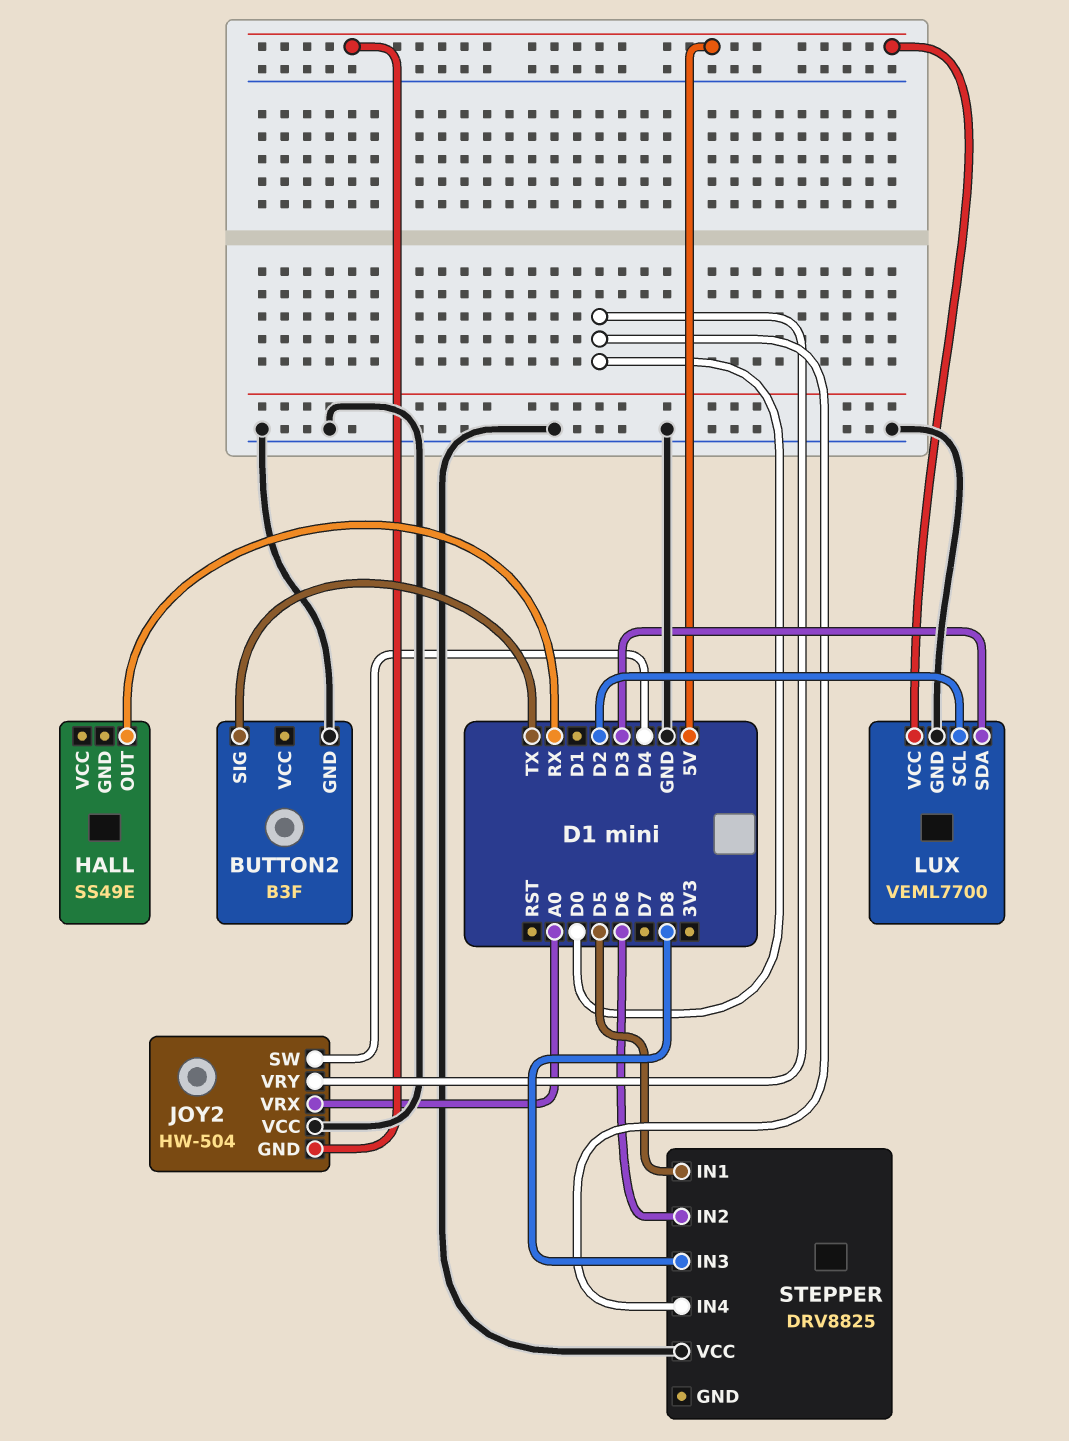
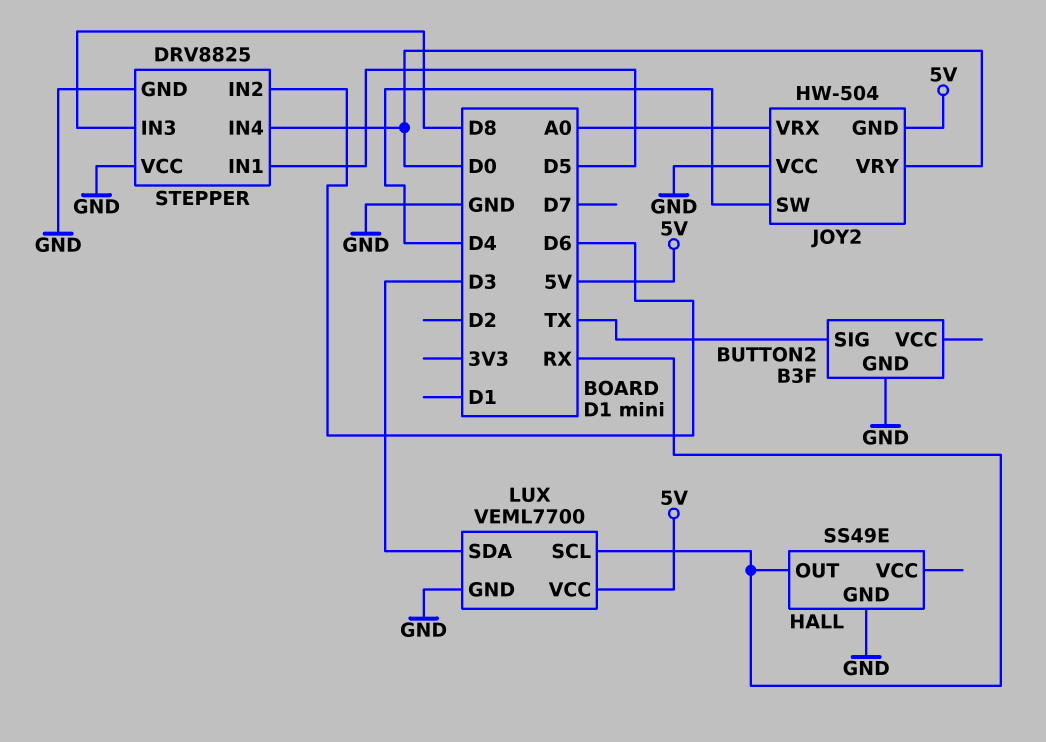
HALL pin GND: none -> GND
LUX pin SCL: D2 -> RX
STEPPER pin GND: none -> GND

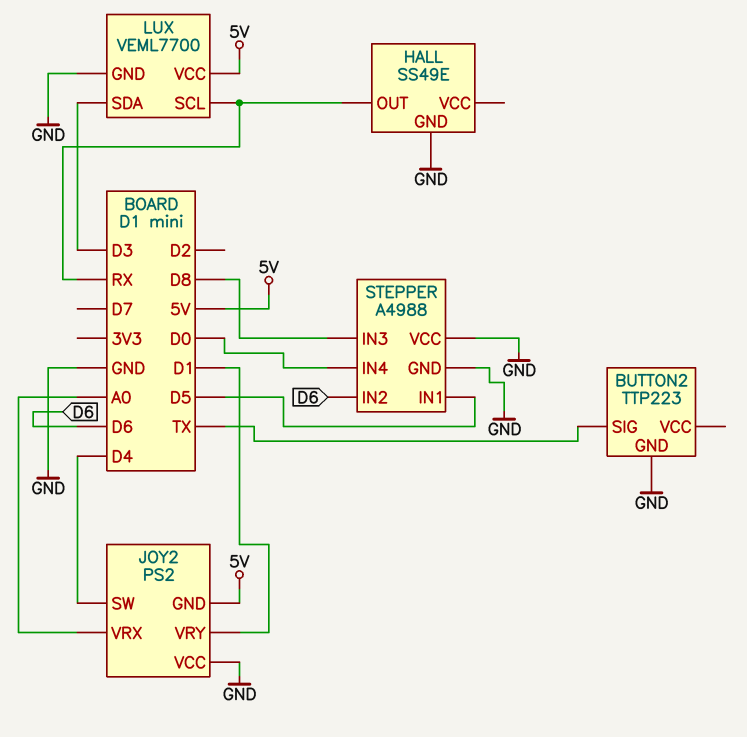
BUTTON2: B3F -> TTP223
JOY2: HW-504 -> PS2
JOY2 pin VRY: D0 -> D1
STEPPER: DRV8825 -> A4988

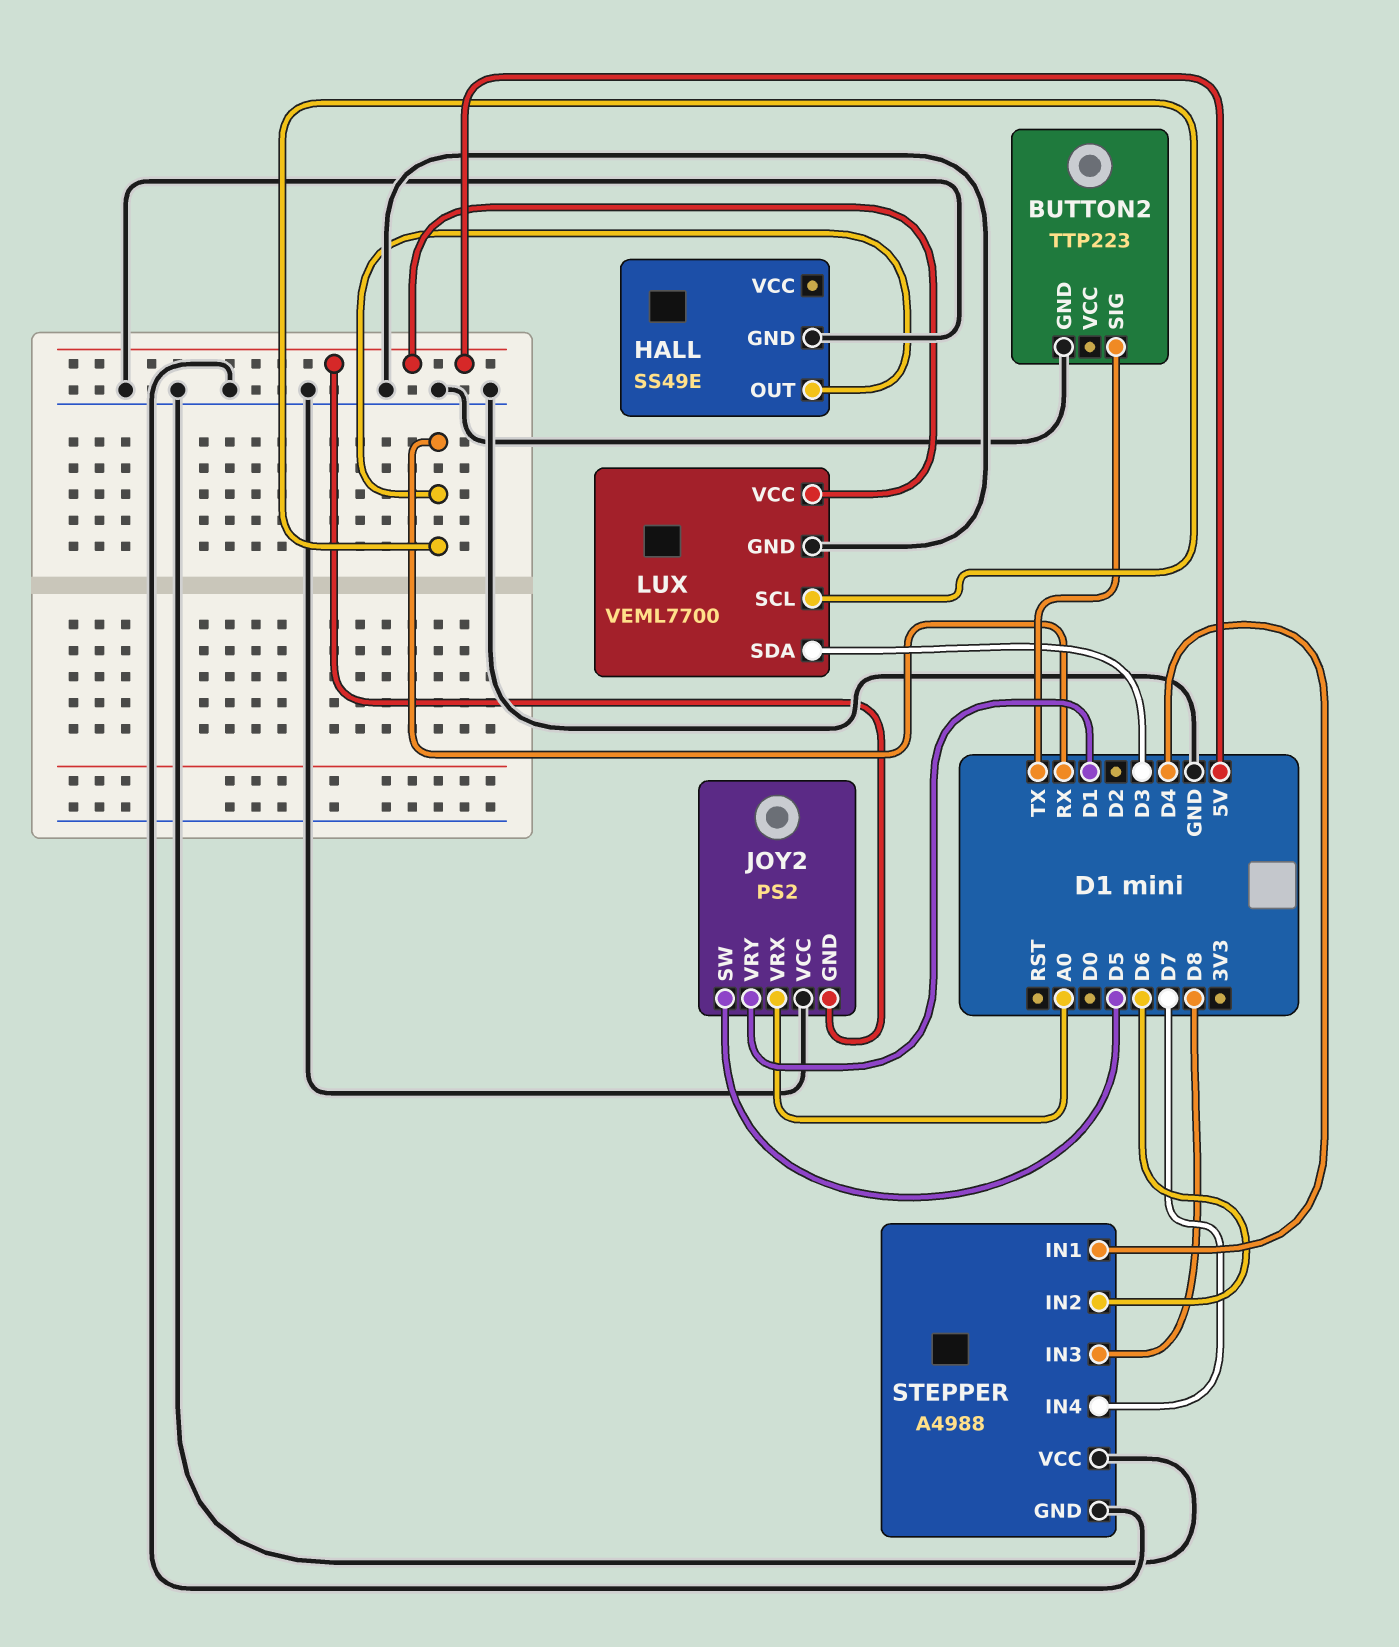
JOY2 pin SW: D4 -> D5
STEPPER pin IN1: D5 -> D4
STEPPER pin IN4: D0 -> D7

